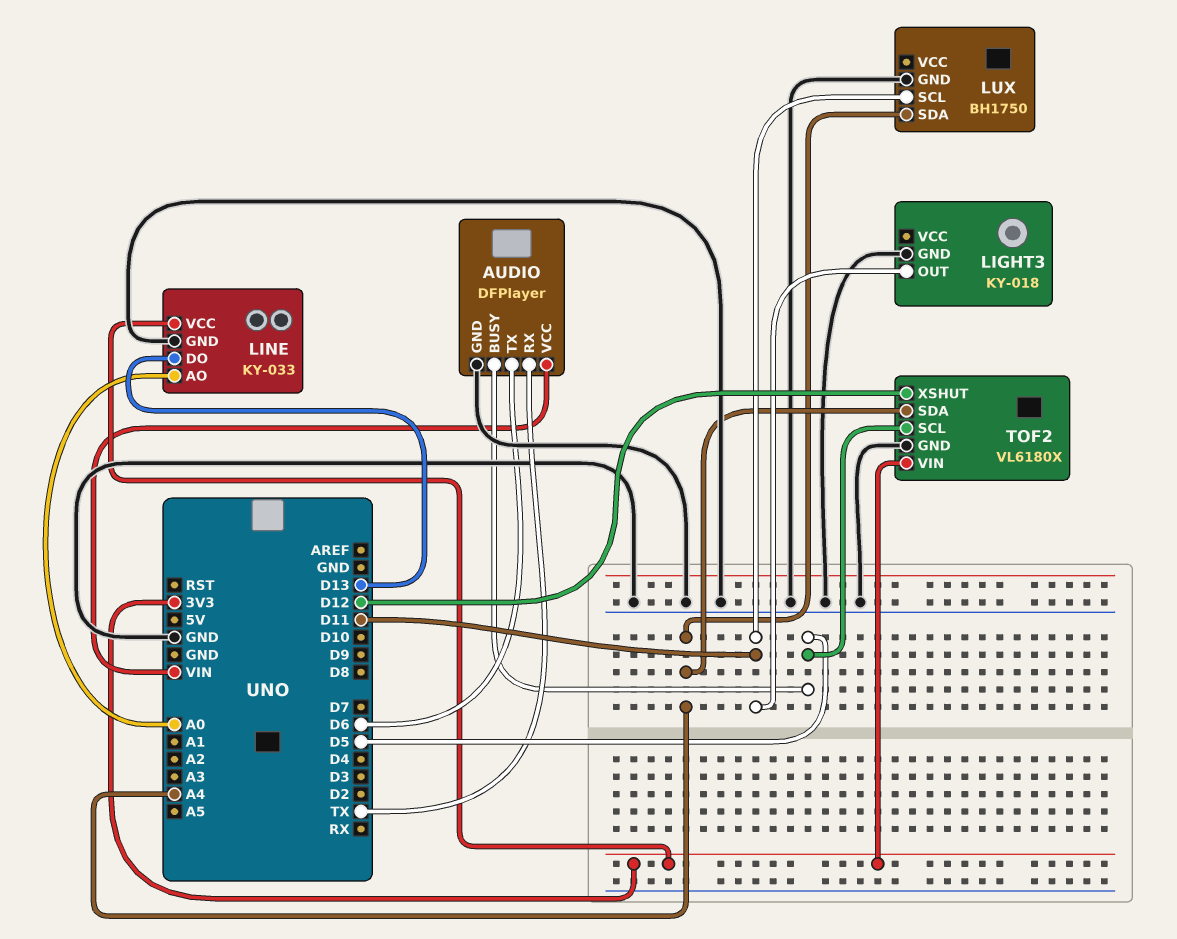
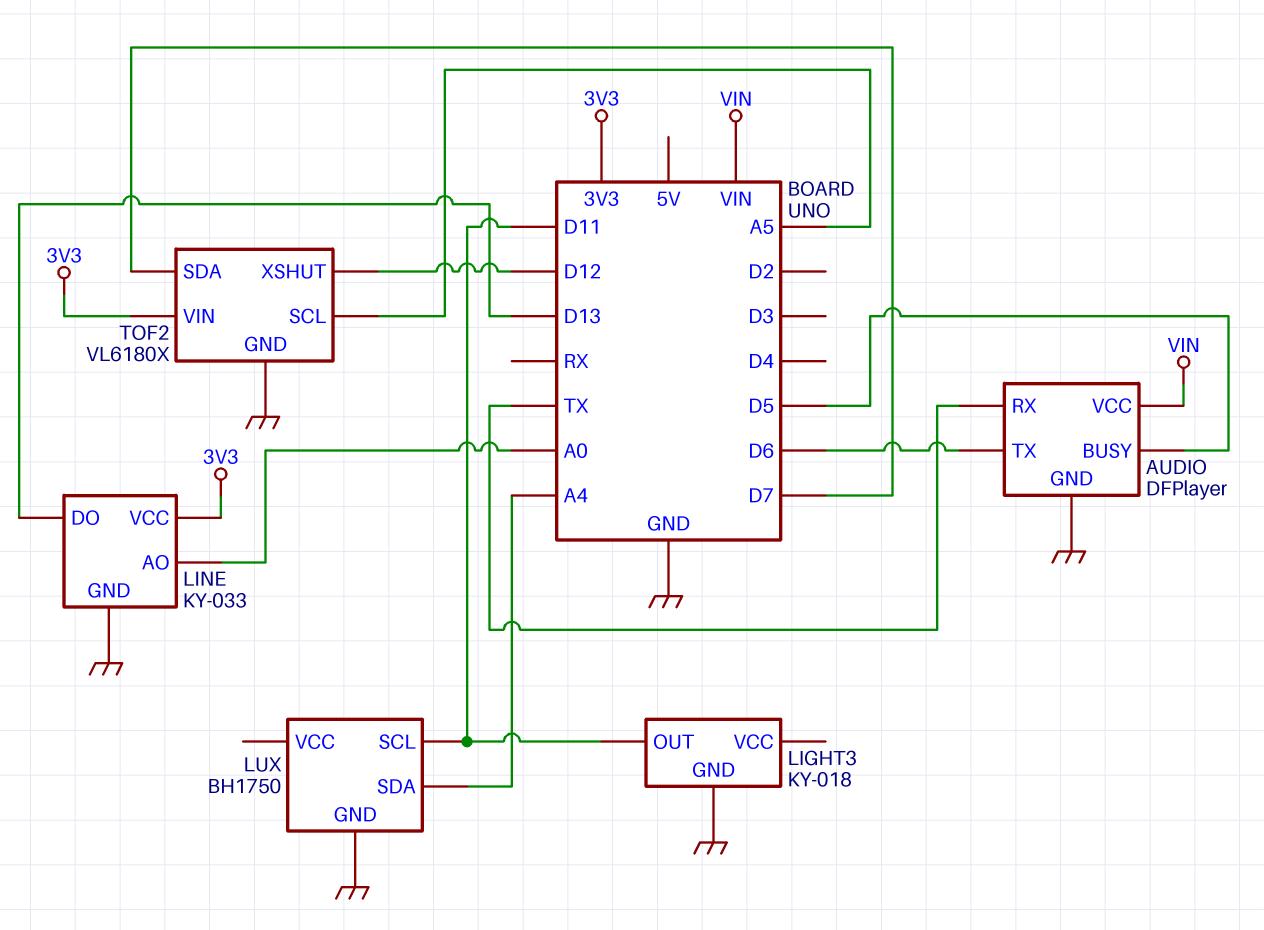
TOF2 pin SCL: D5 -> A5
TOF2 pin SDA: A4 -> D7

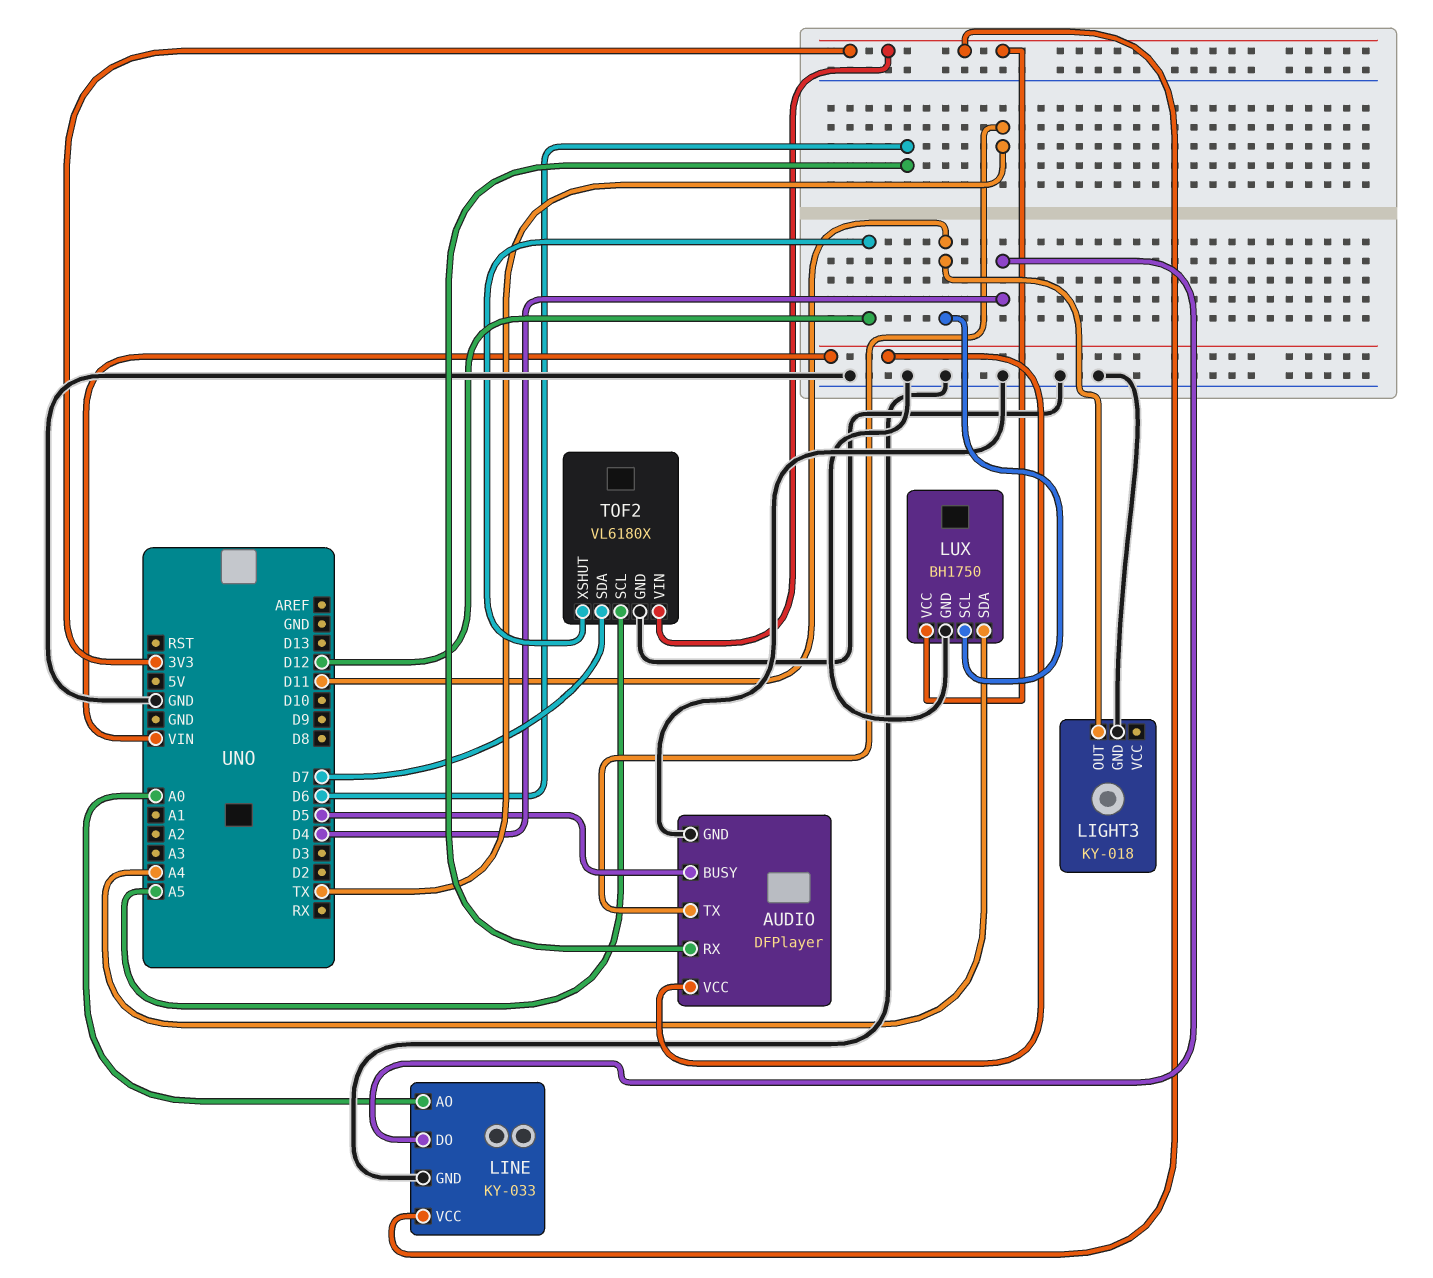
AUDIO pin RX: TX -> D6
AUDIO pin TX: D6 -> TX
LINE pin DO: D13 -> D4
LUX pin VCC: none -> 3V3

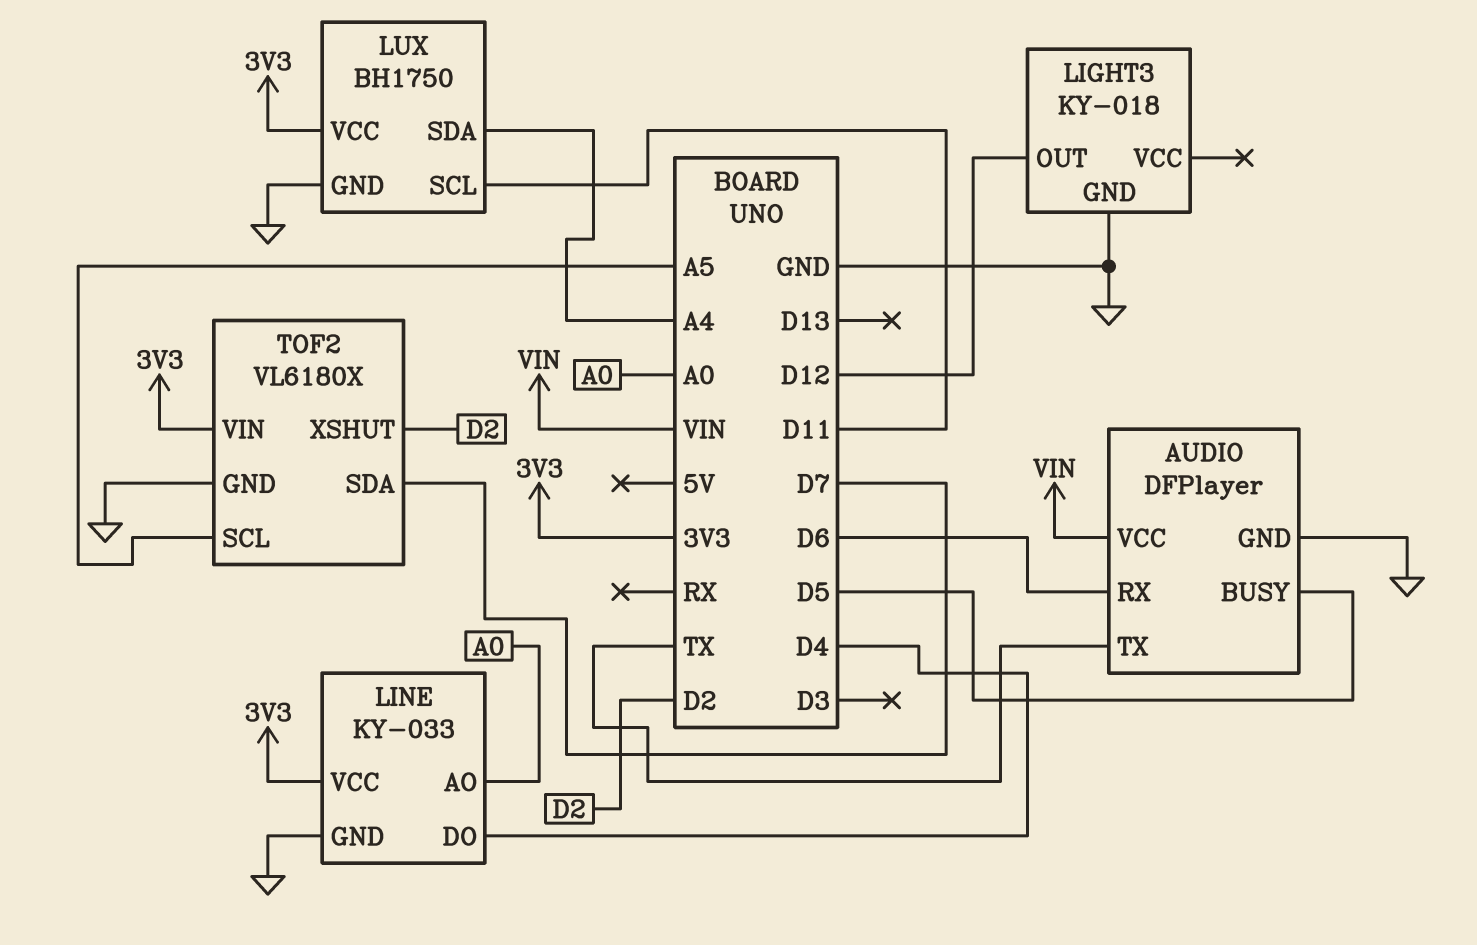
LIGHT3 pin OUT: D11 -> D12
TOF2 pin XSHUT: D12 -> D2

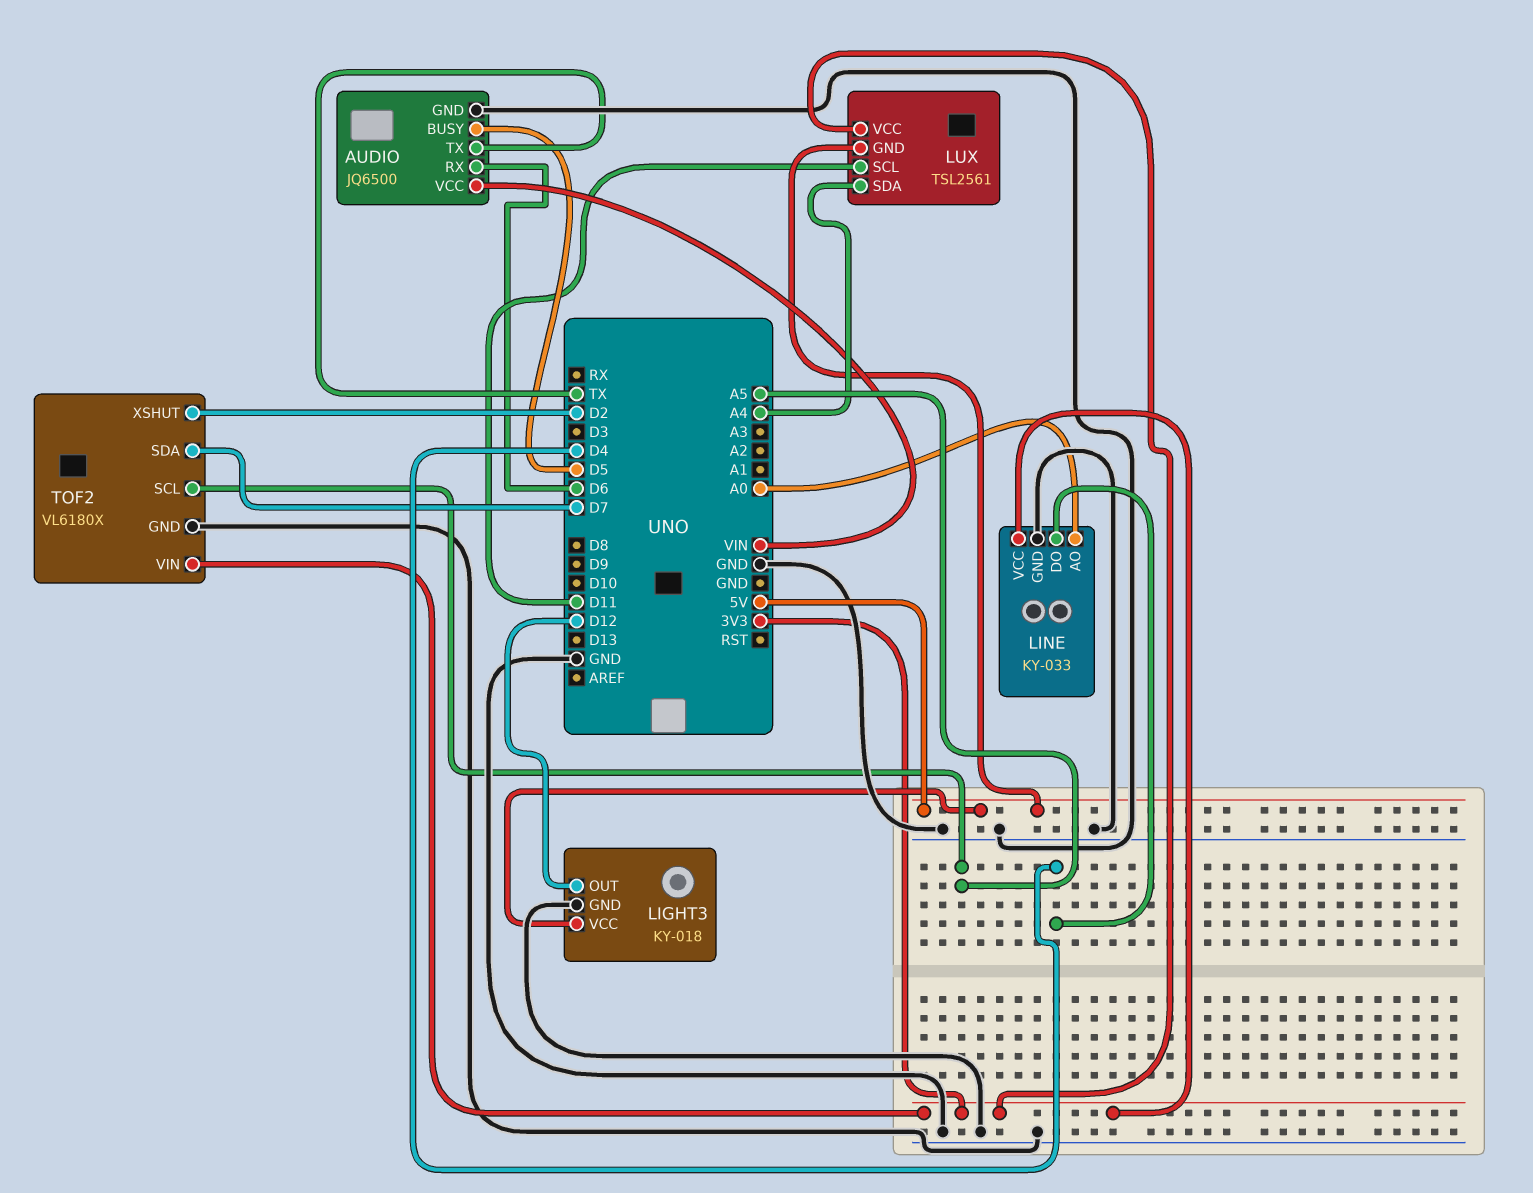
AUDIO: DFPlayer -> JQ6500
LIGHT3 pin VCC: none -> 5V
LUX: BH1750 -> TSL2561
LUX pin GND: GND -> 5V

